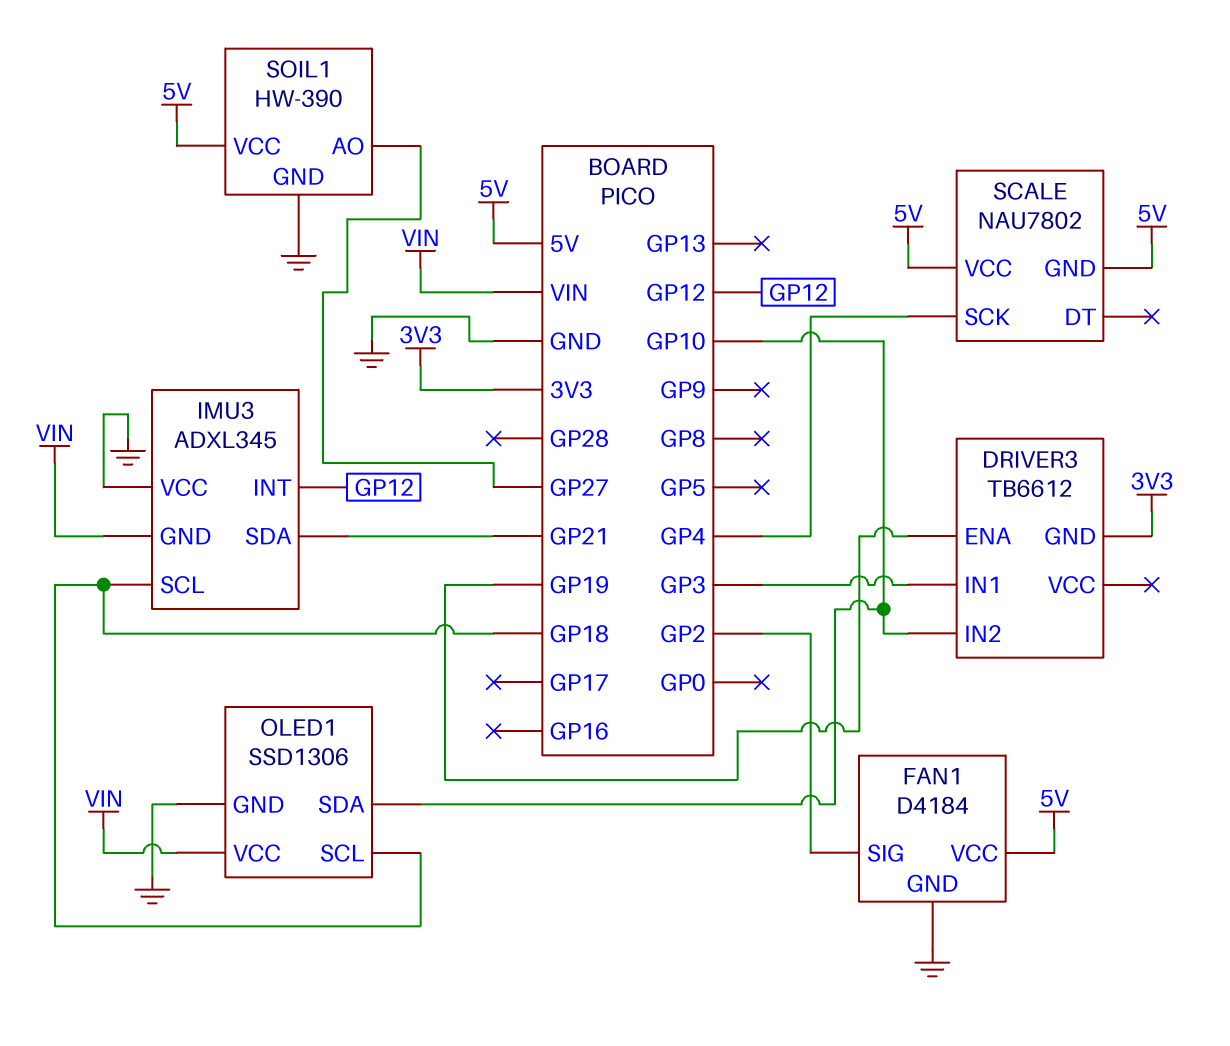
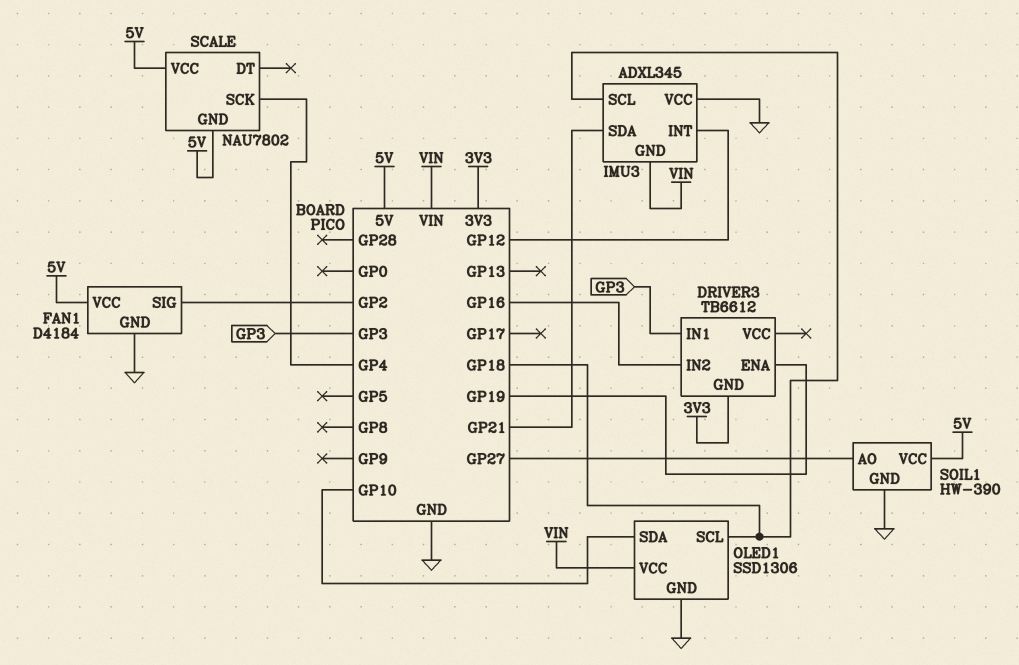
DRIVER3 pin IN2: GP10 -> GP16

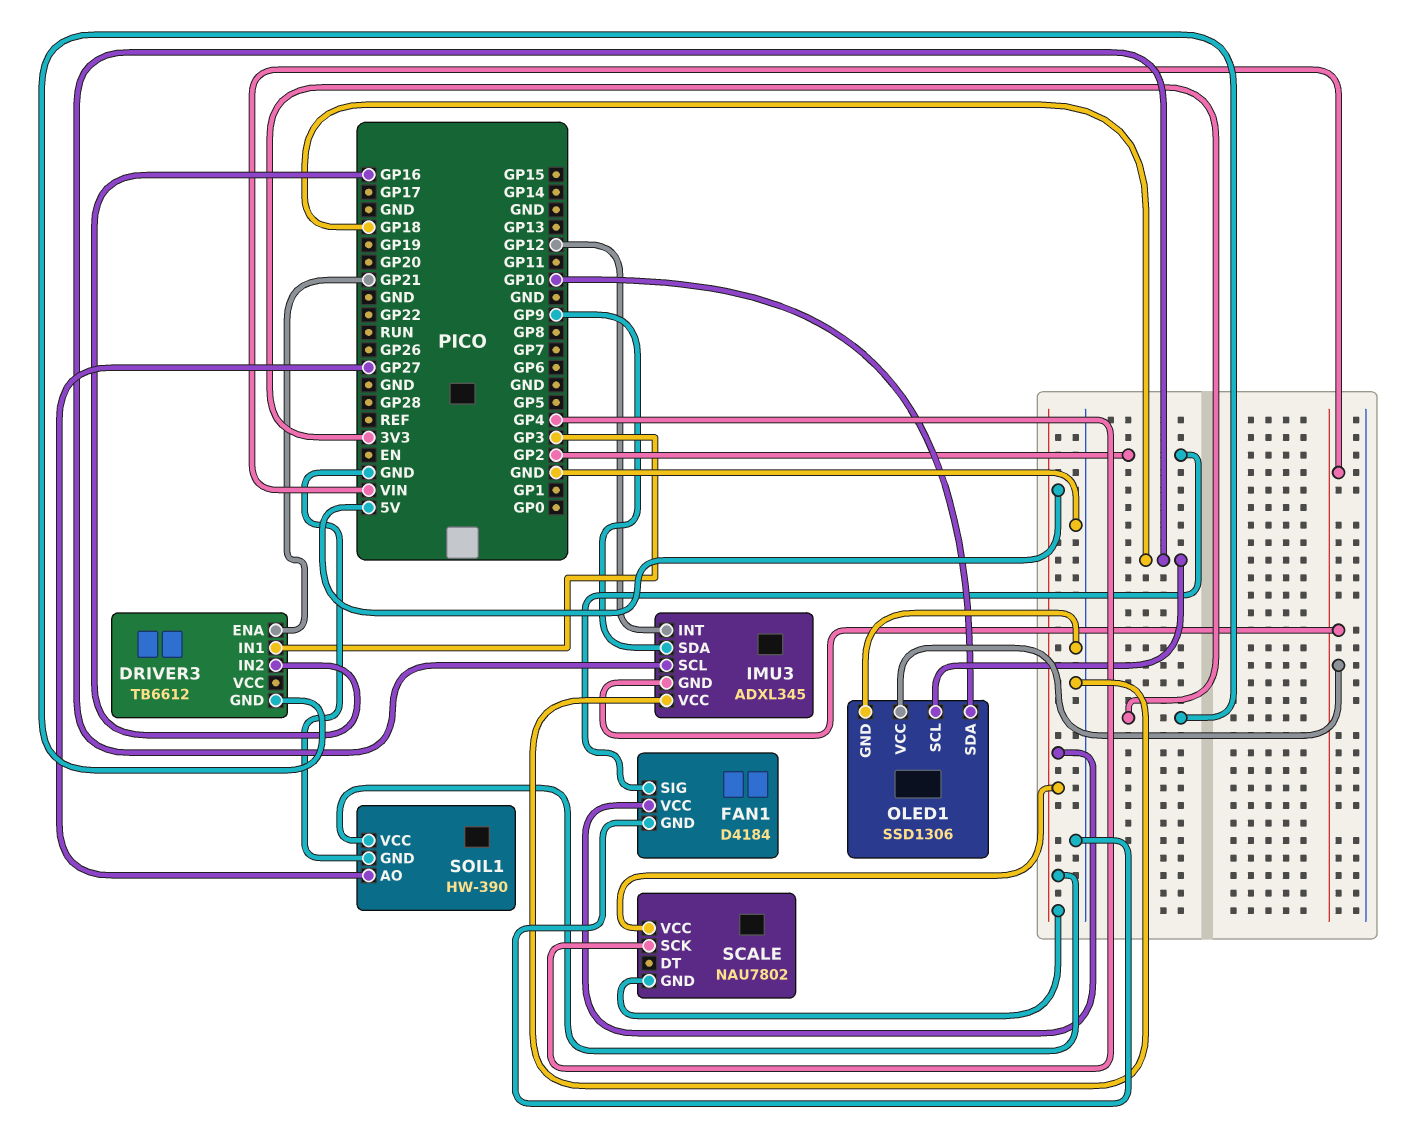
DRIVER3 pin ENA: GP19 -> GP21
IMU3 pin SDA: GP21 -> GP9

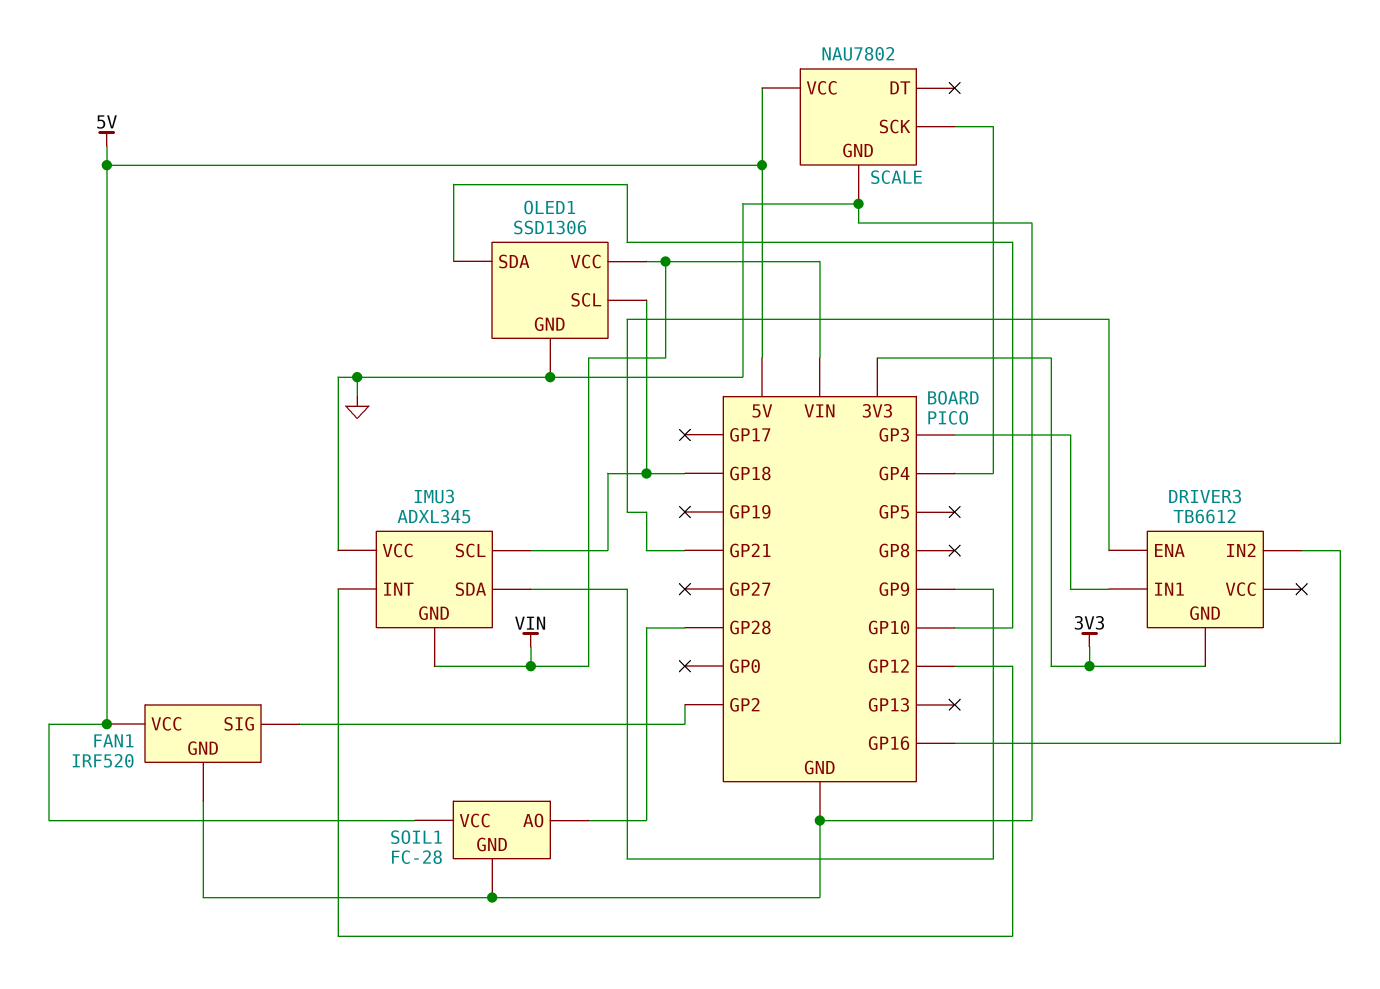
FAN1: D4184 -> IRF520
SCALE pin GND: 5V -> GND
SOIL1: HW-390 -> FC-28
SOIL1 pin AO: GP27 -> GP28

